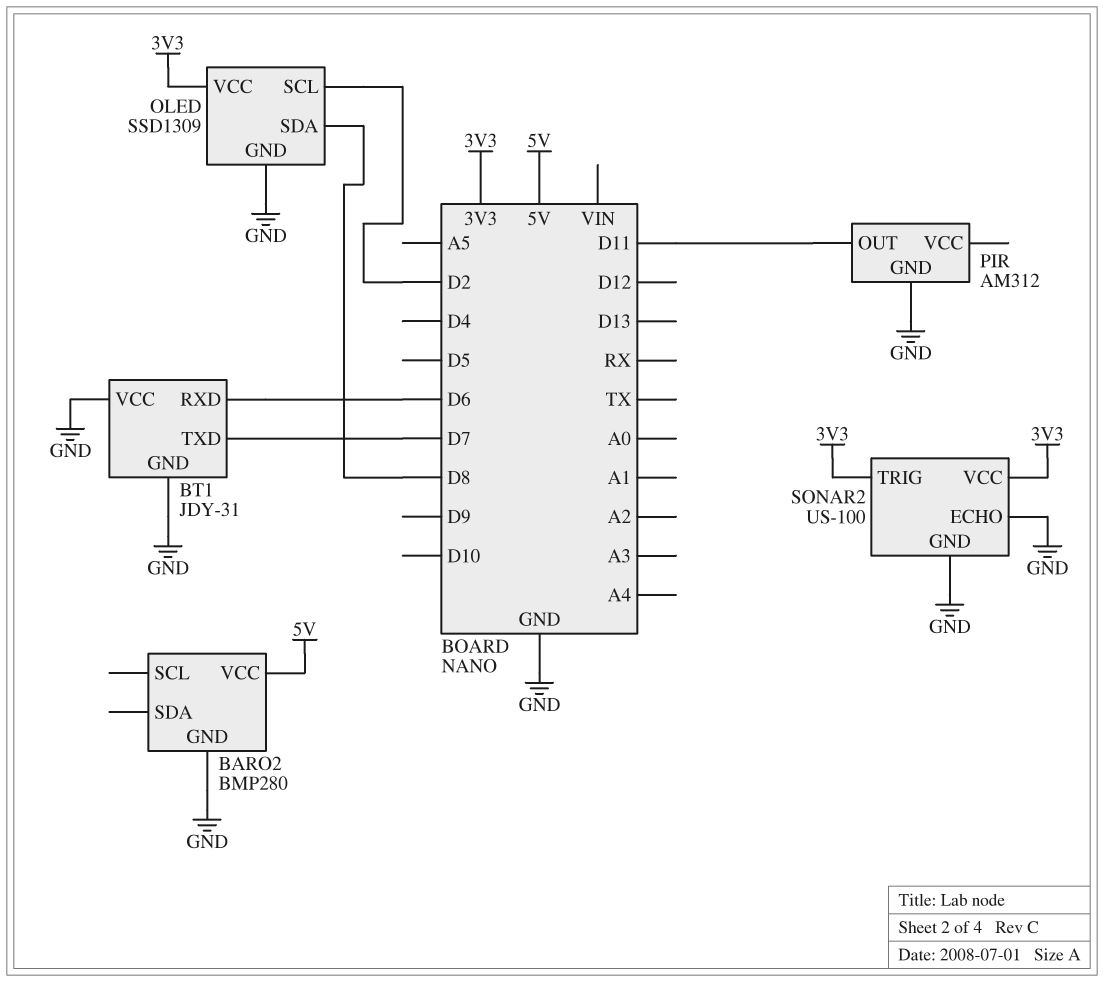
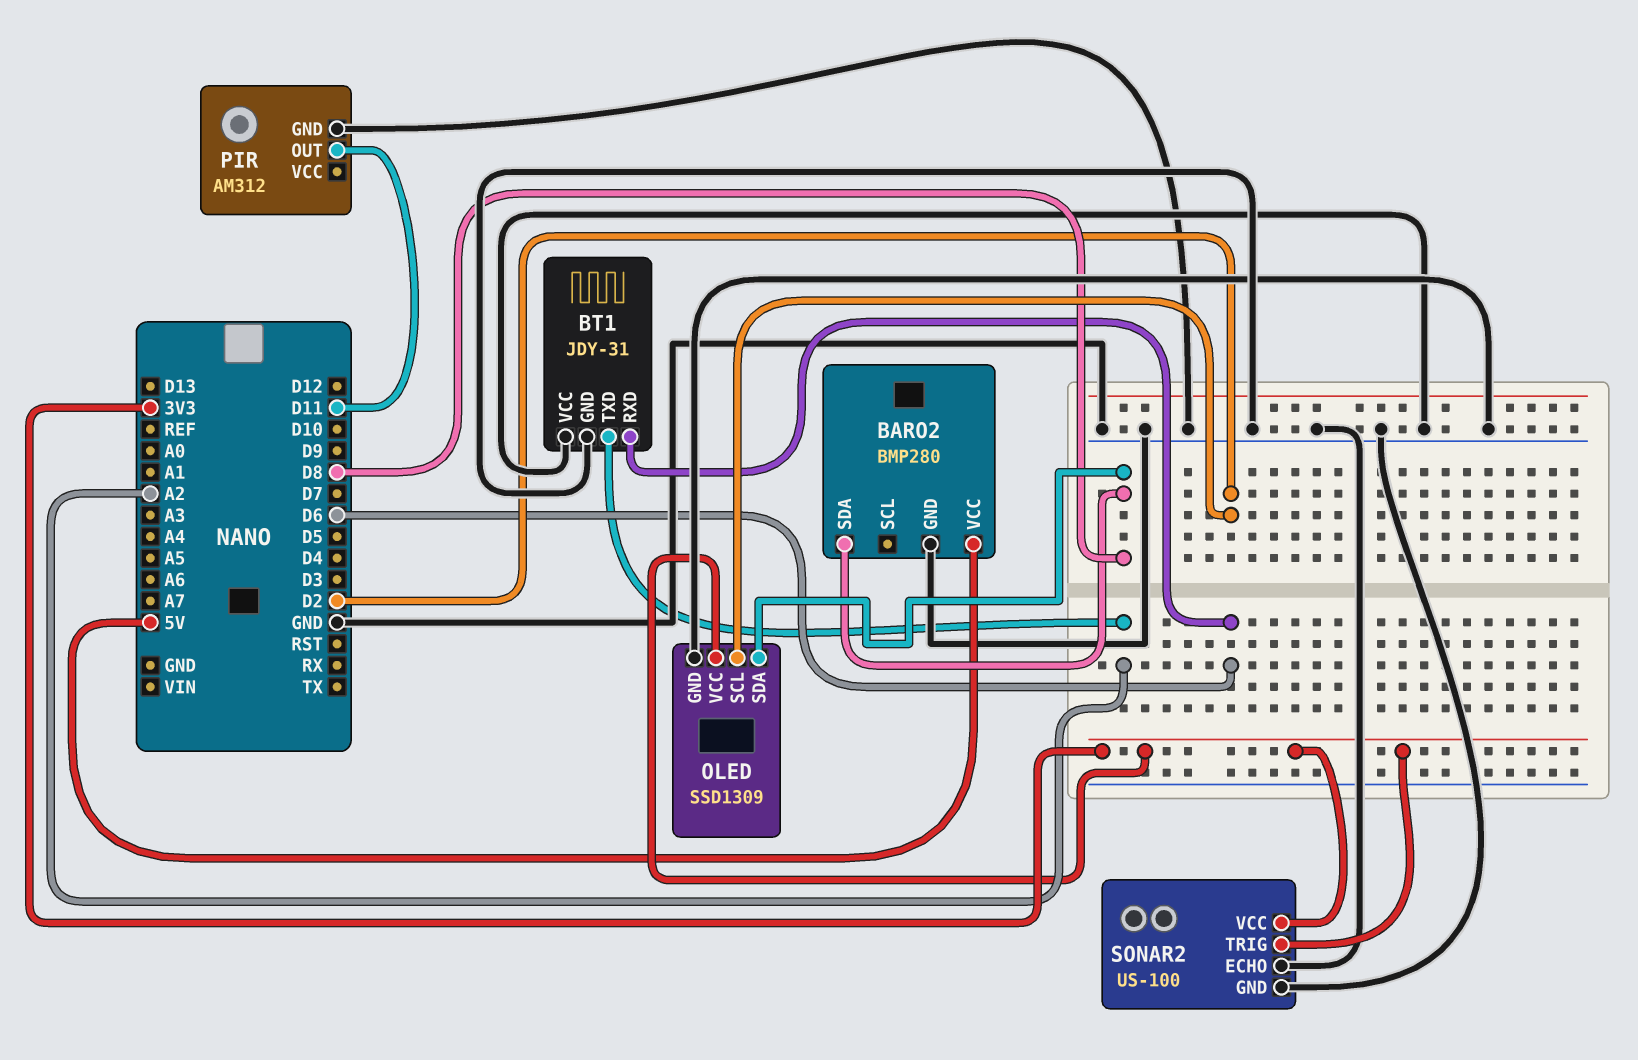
BARO2 pin SDA: none -> D8
BT1 pin TXD: D7 -> A2

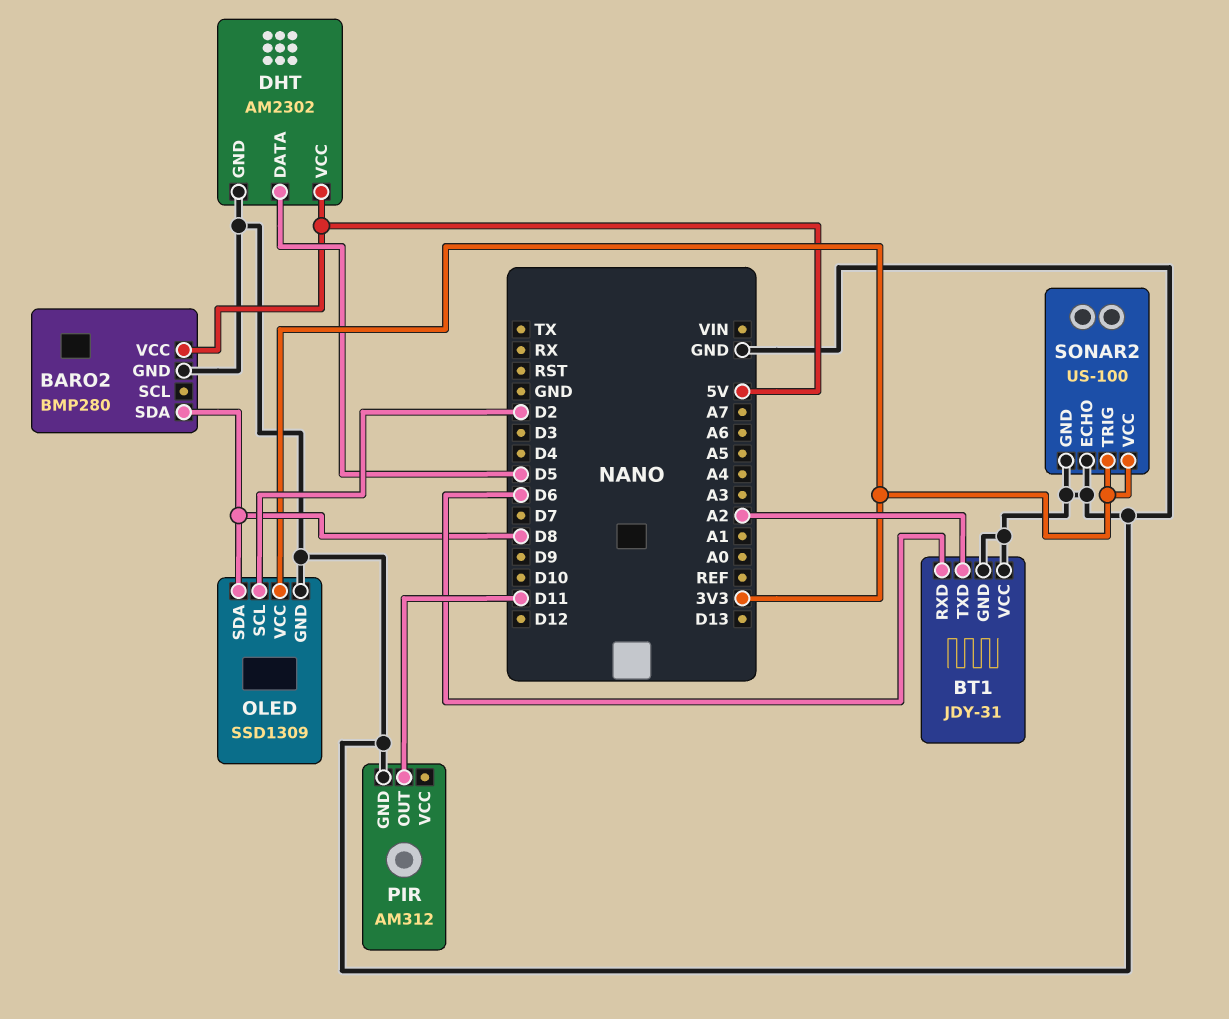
DHT: none -> AM2302
DHT pin DATA: none -> D5
DHT pin GND: none -> GND
DHT pin VCC: none -> 5V

